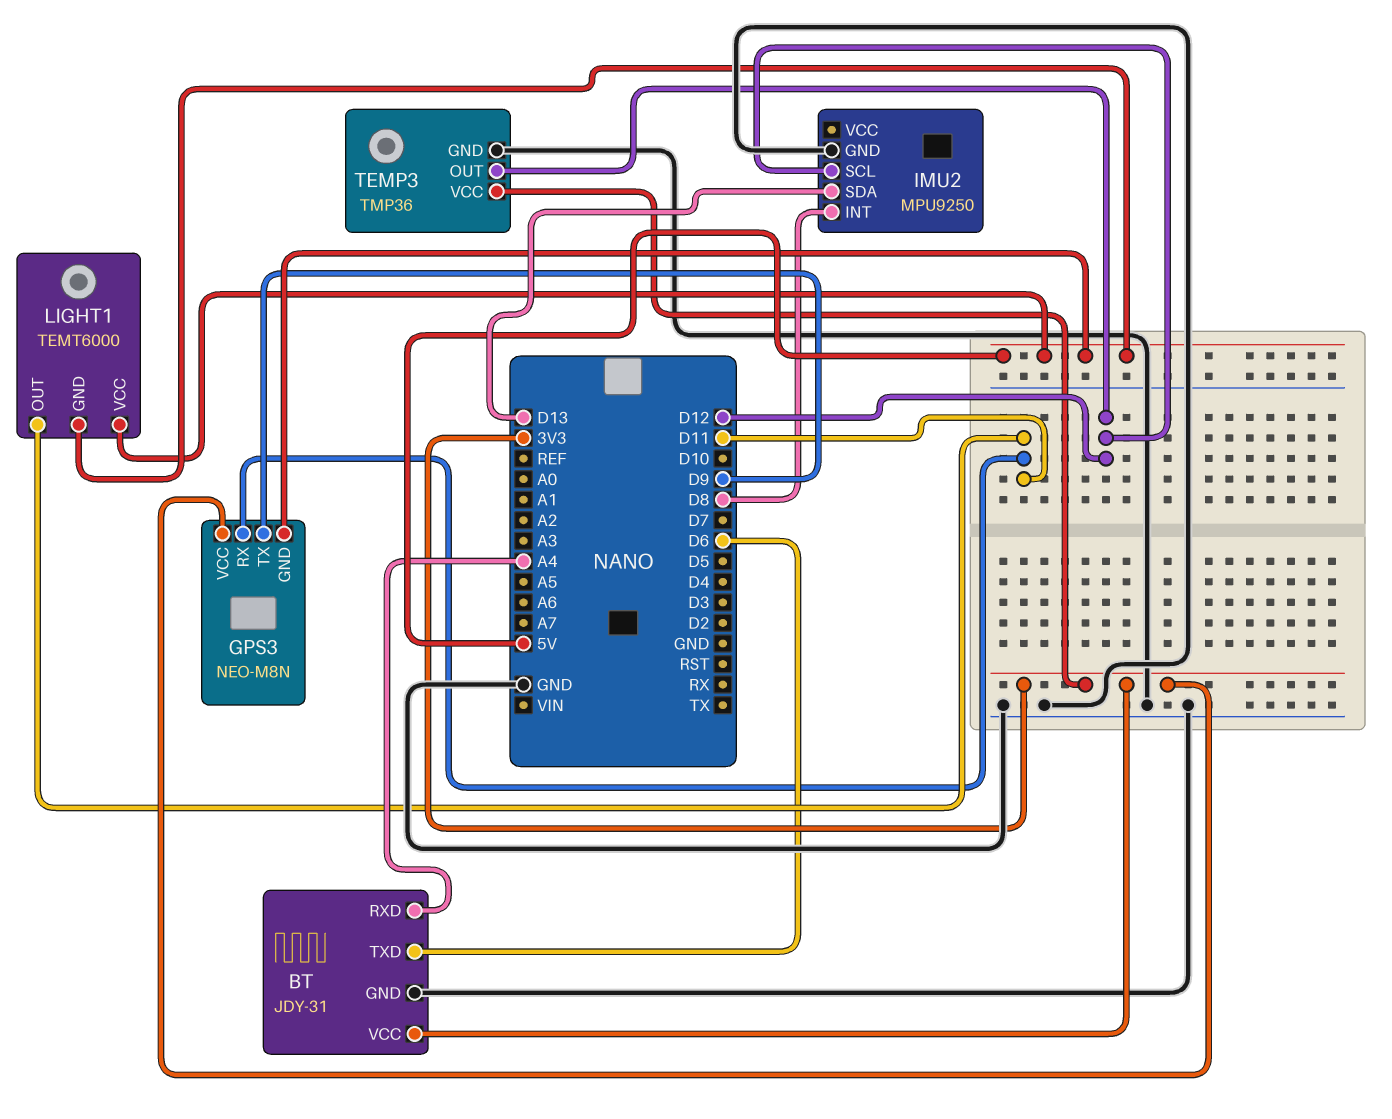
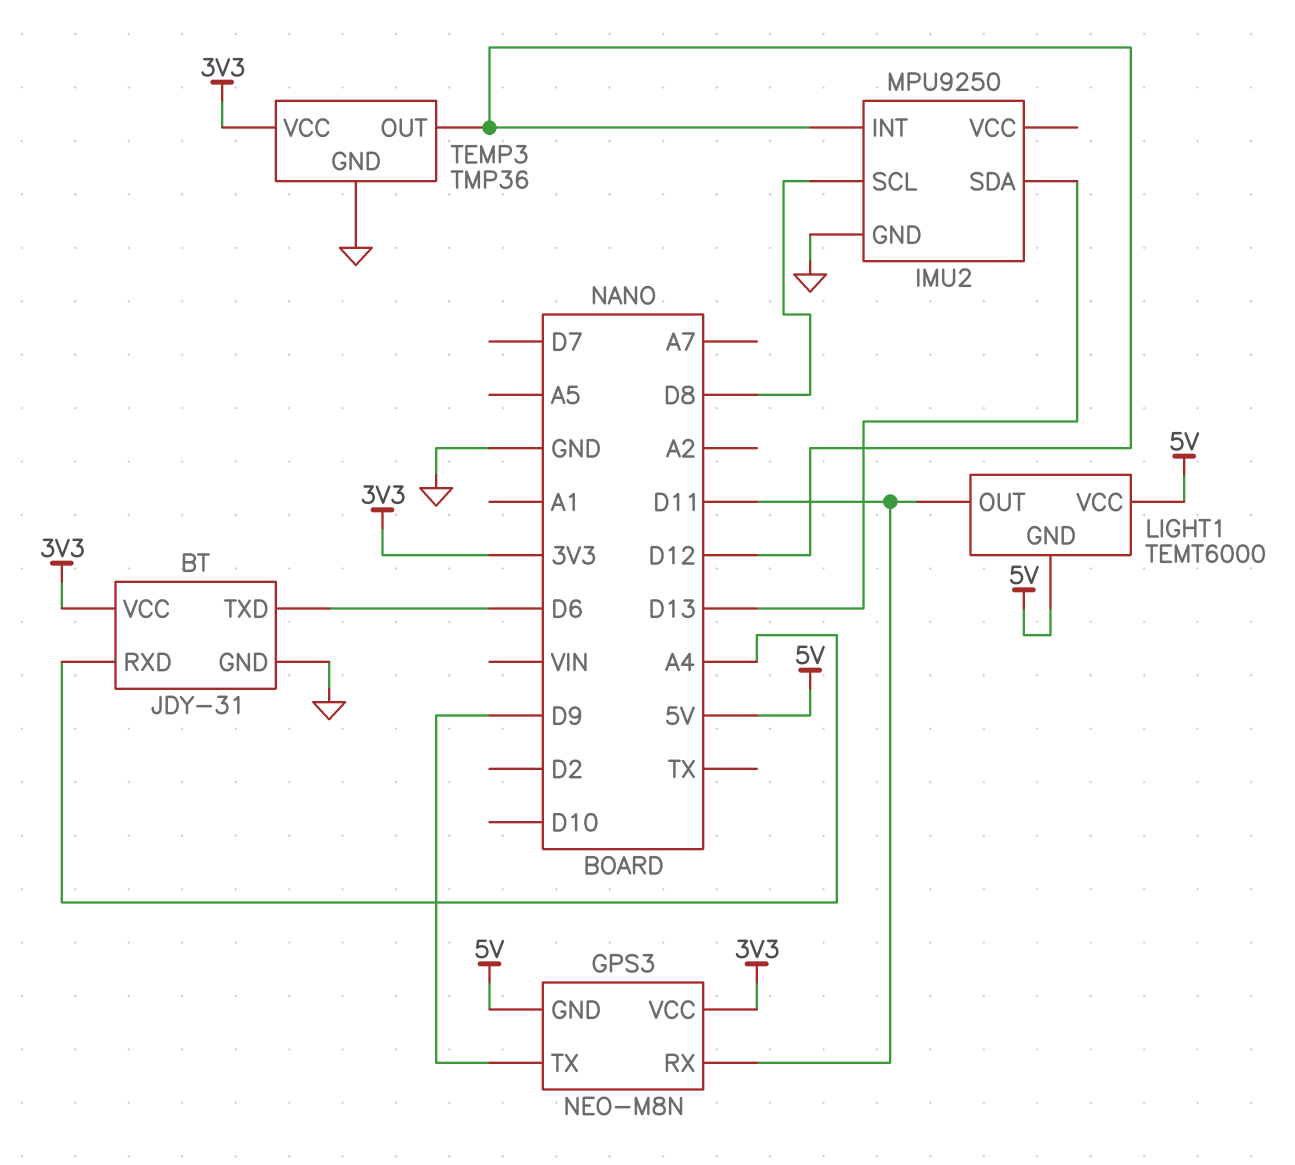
IMU2 pin INT: D8 -> D12
IMU2 pin SCL: D12 -> D8

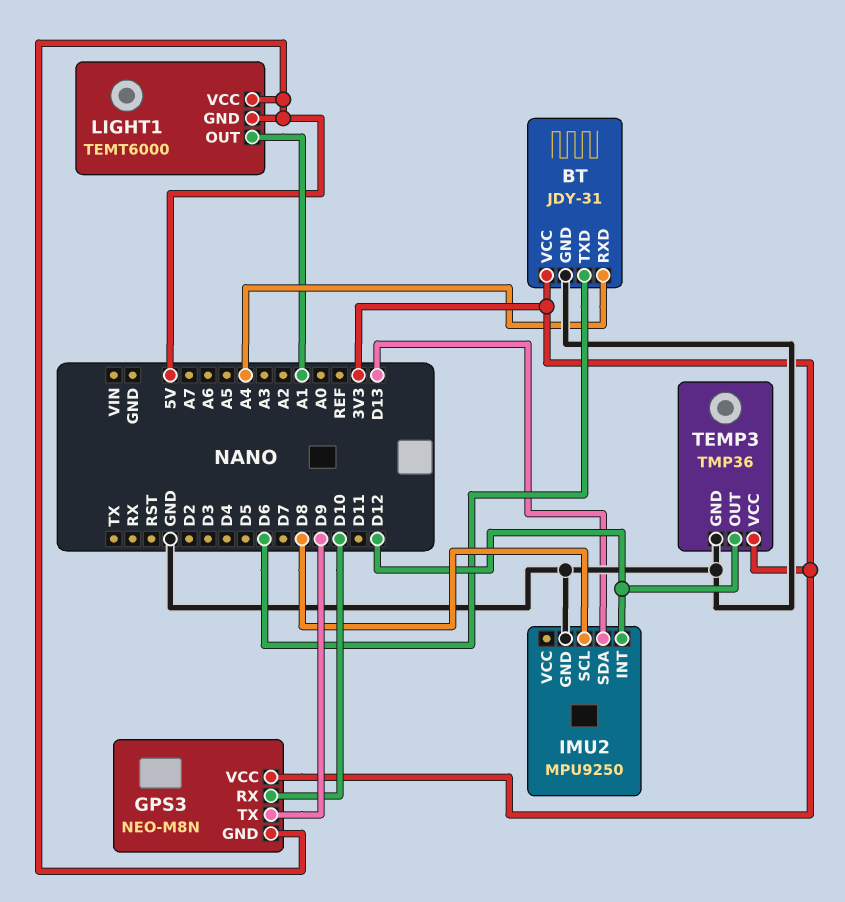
GPS3 pin RX: D11 -> D10
LIGHT1 pin OUT: D11 -> A1

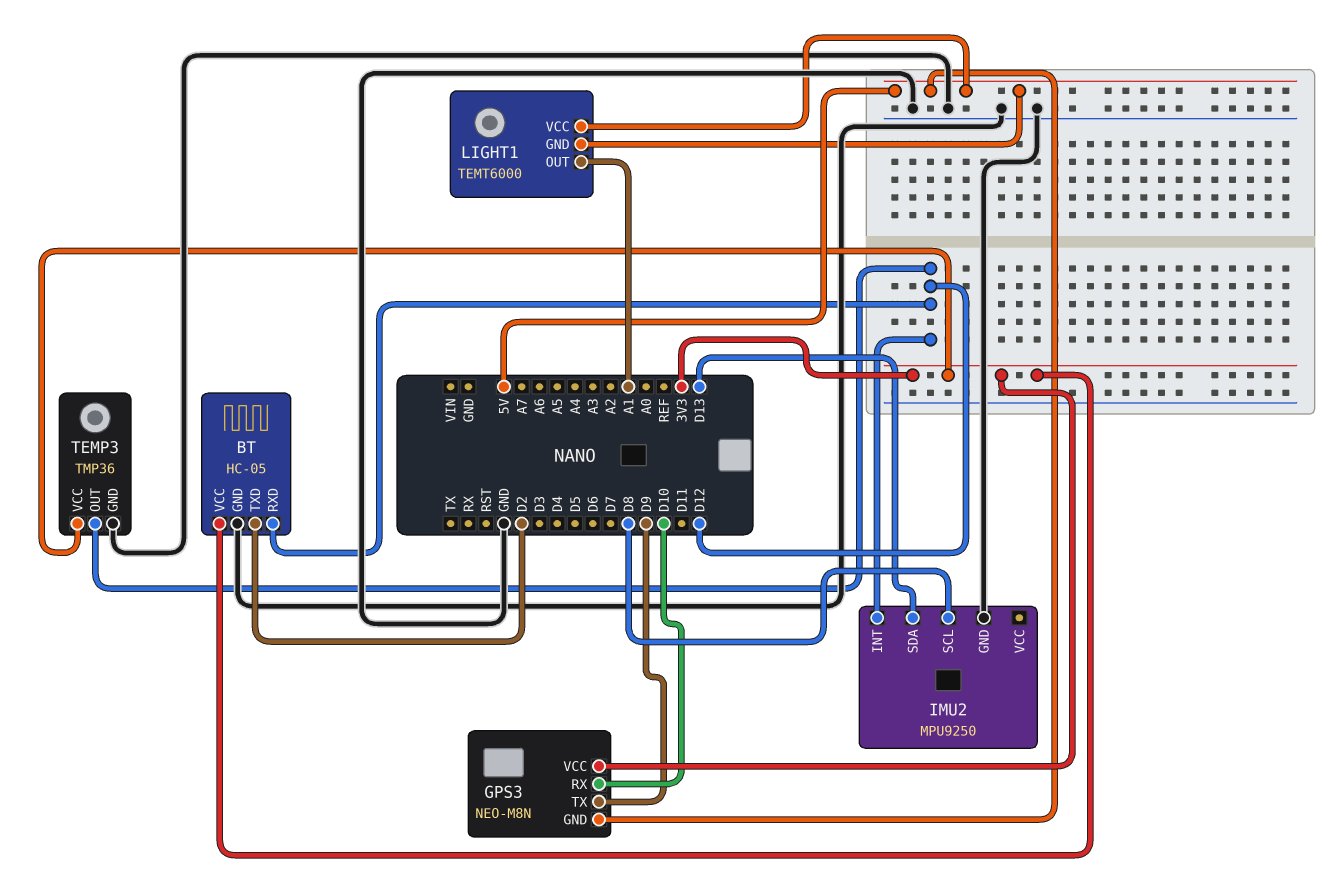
BT: JDY-31 -> HC-05
BT pin RXD: A4 -> D12
BT pin TXD: D6 -> D2

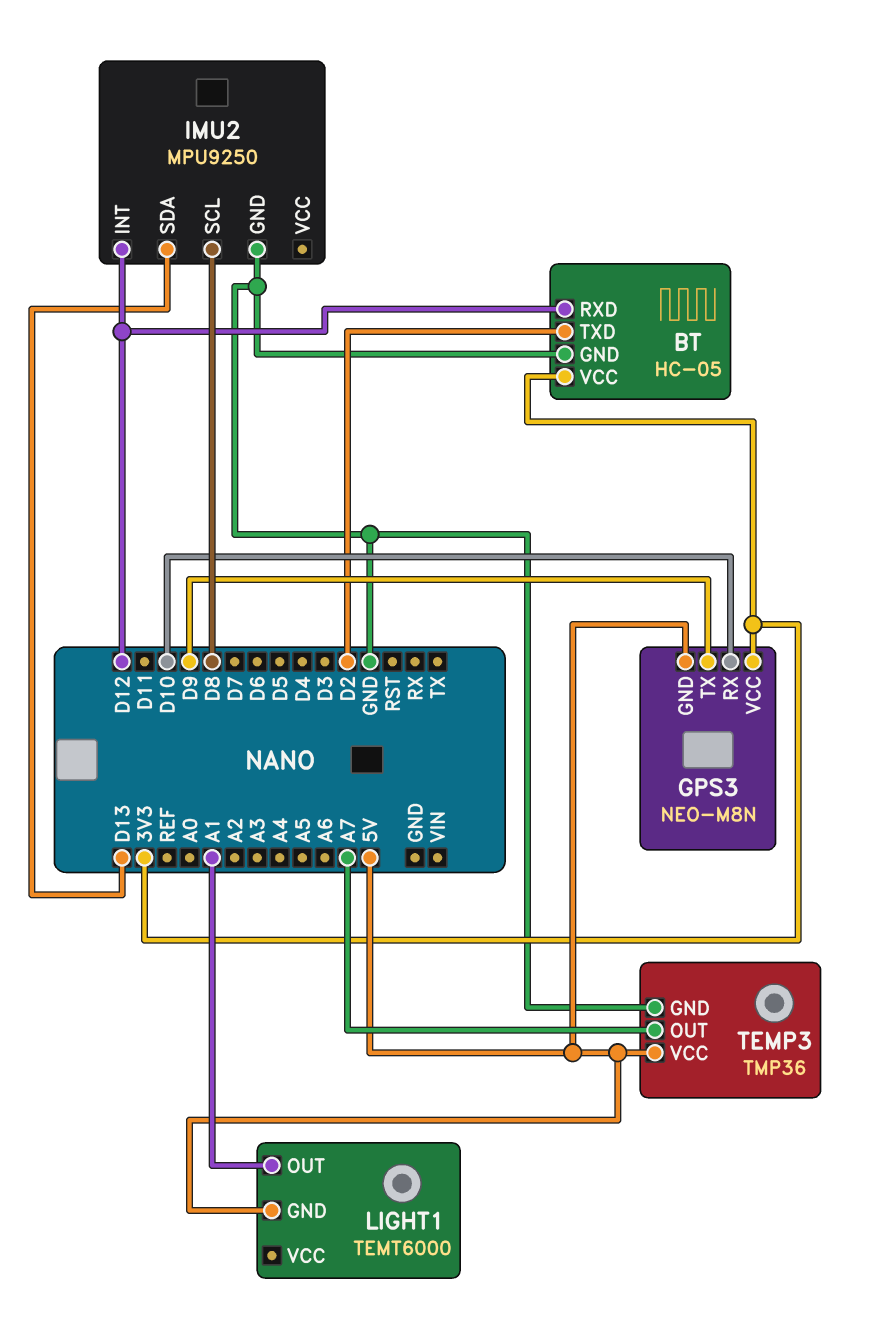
LIGHT1 pin VCC: 5V -> none
TEMP3 pin OUT: D12 -> A7
TEMP3 pin VCC: 3V3 -> 5V

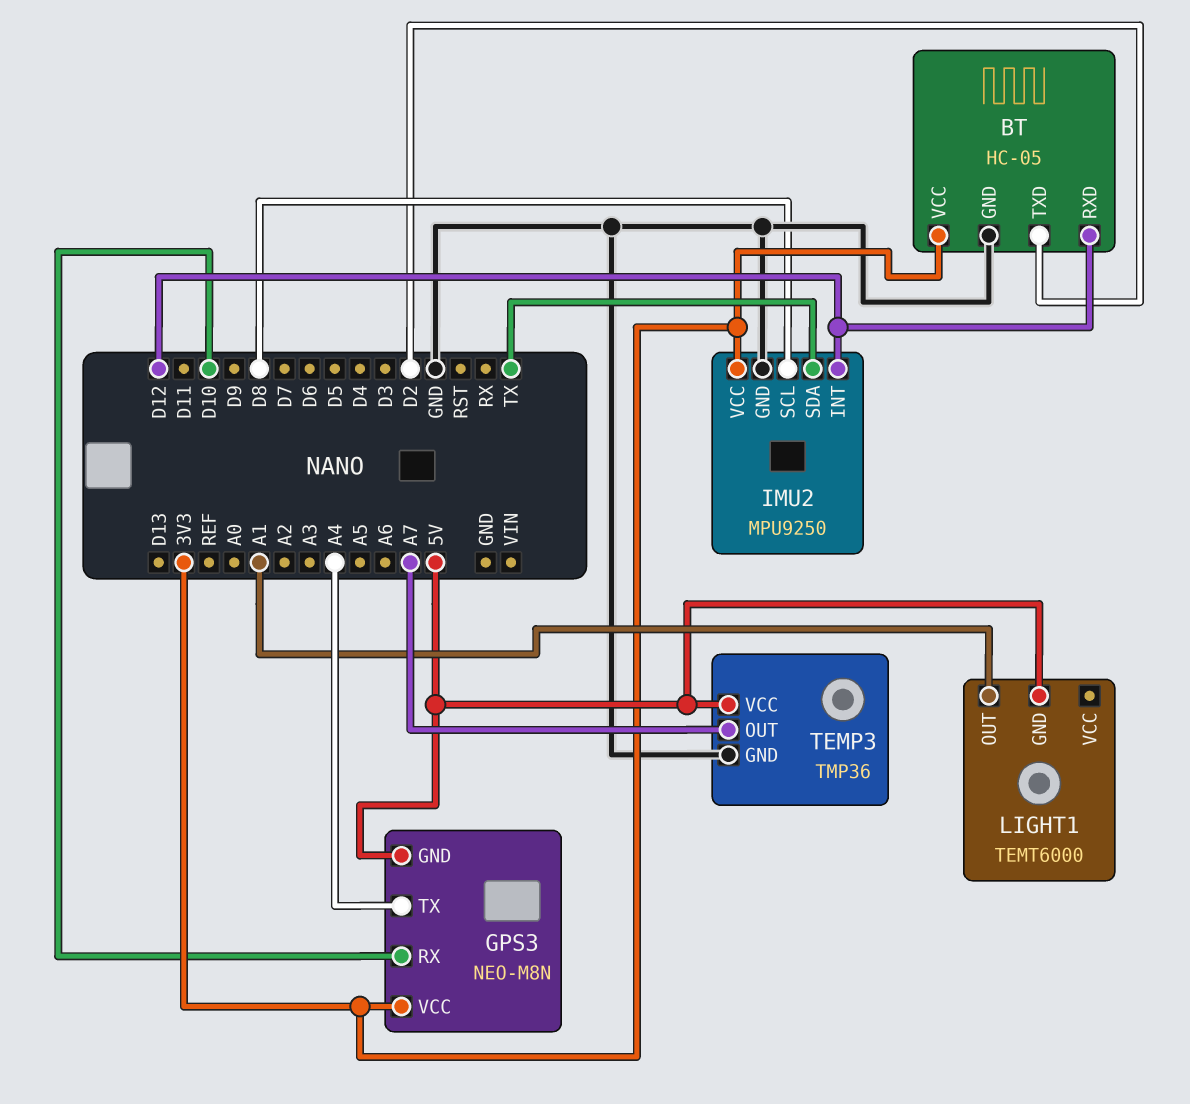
GPS3 pin TX: D9 -> A4
IMU2 pin SDA: D13 -> TX
IMU2 pin VCC: none -> 3V3

